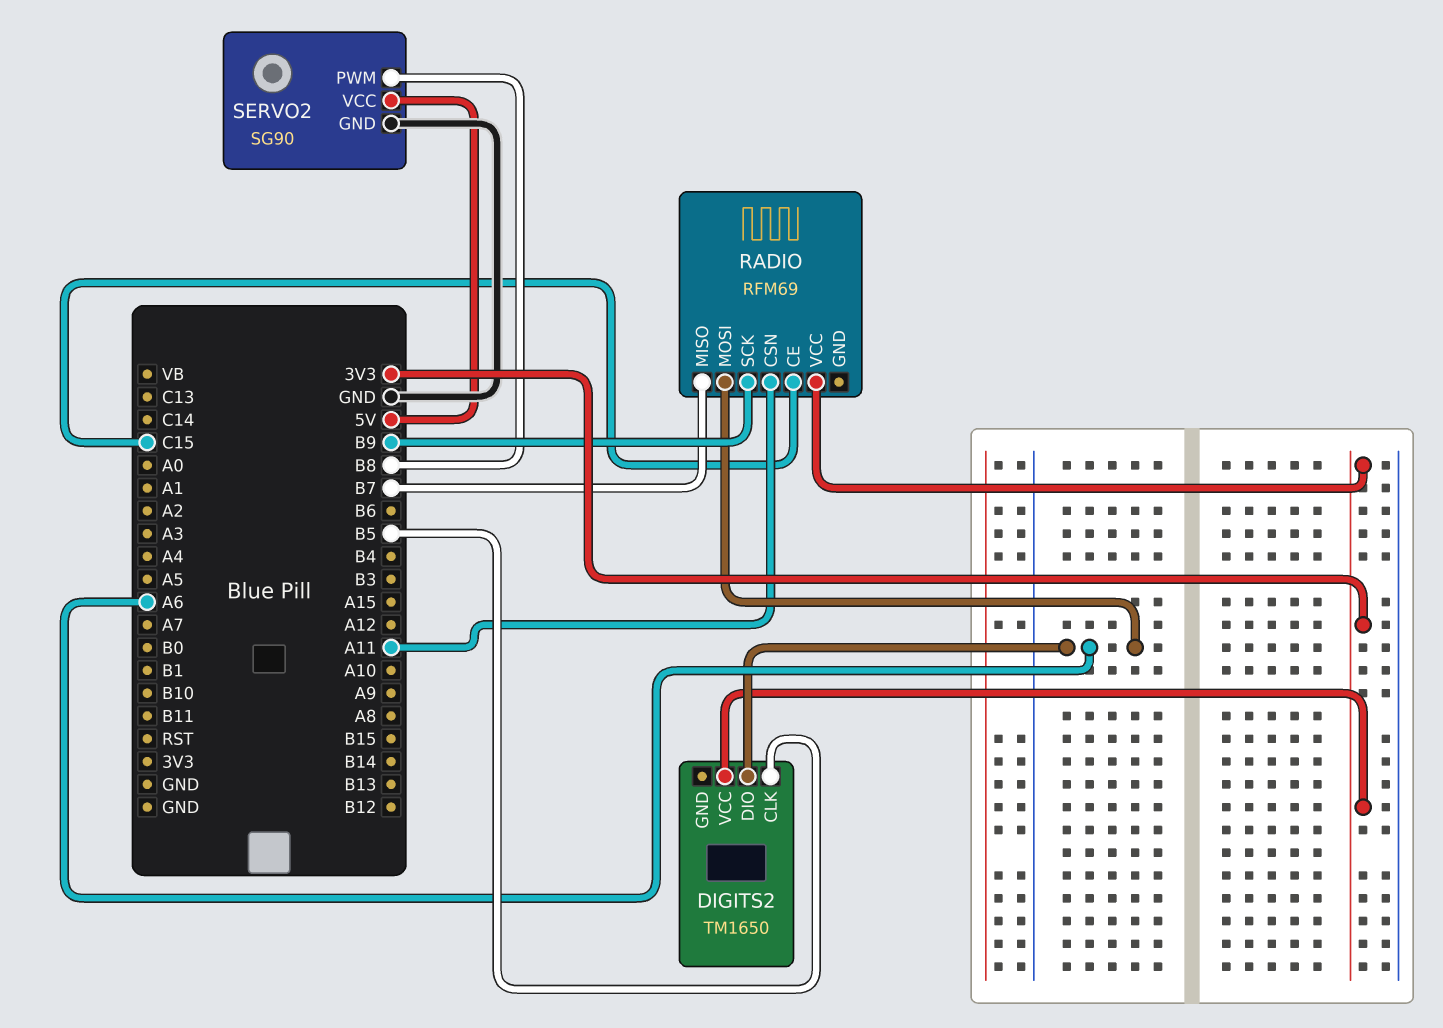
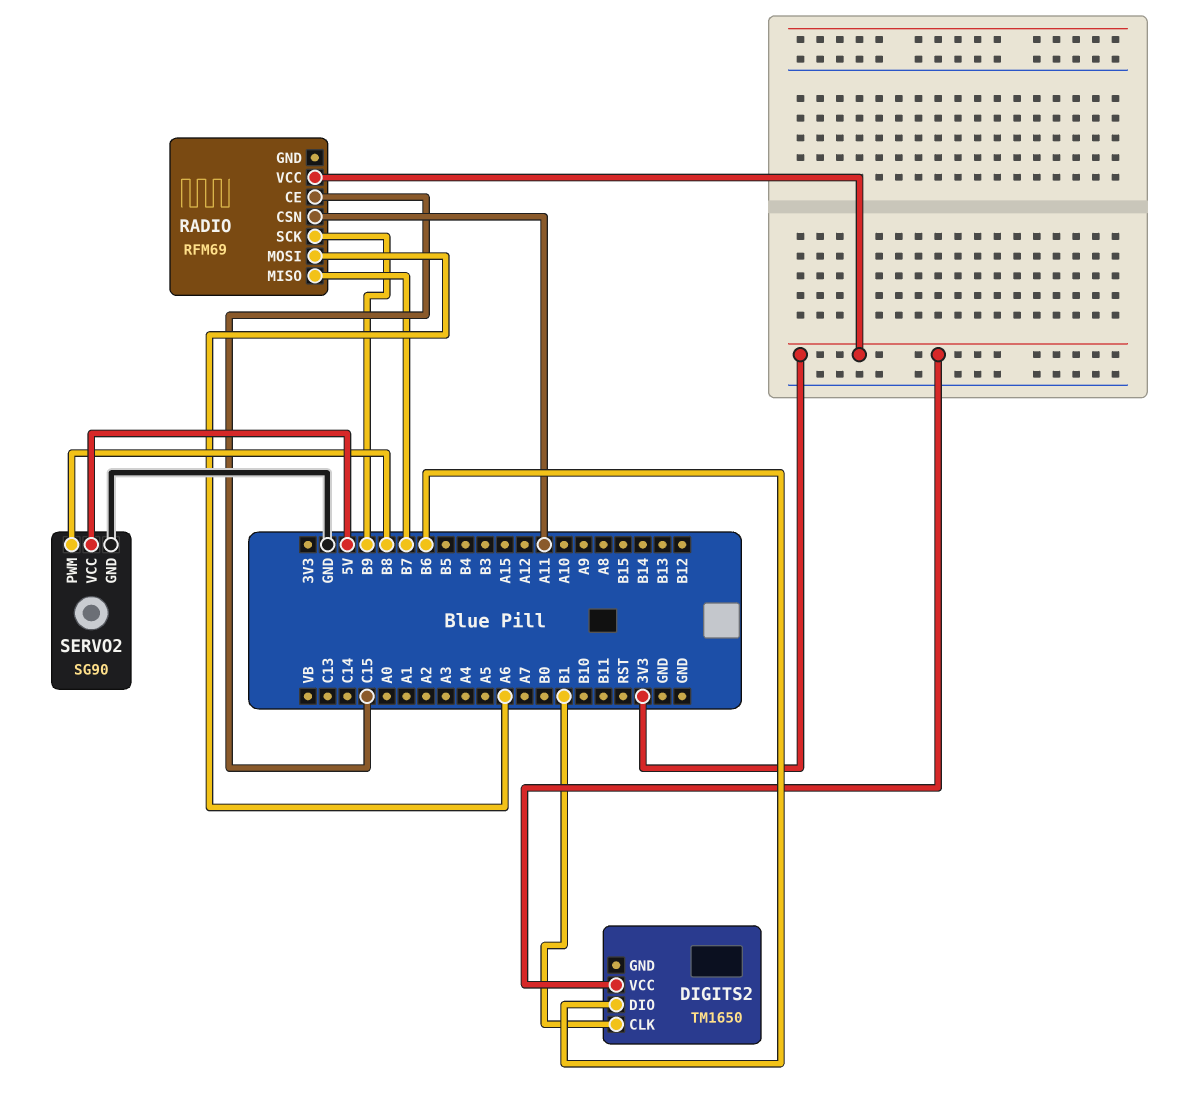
DIGITS2 pin CLK: B5 -> B1
DIGITS2 pin DIO: A6 -> B6

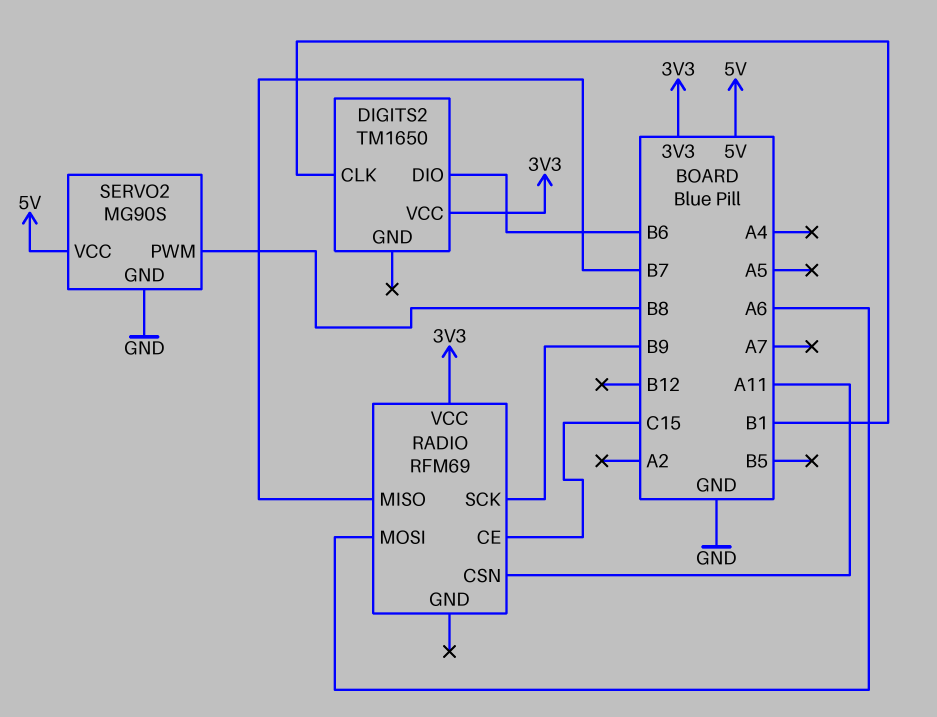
SERVO2: SG90 -> MG90S

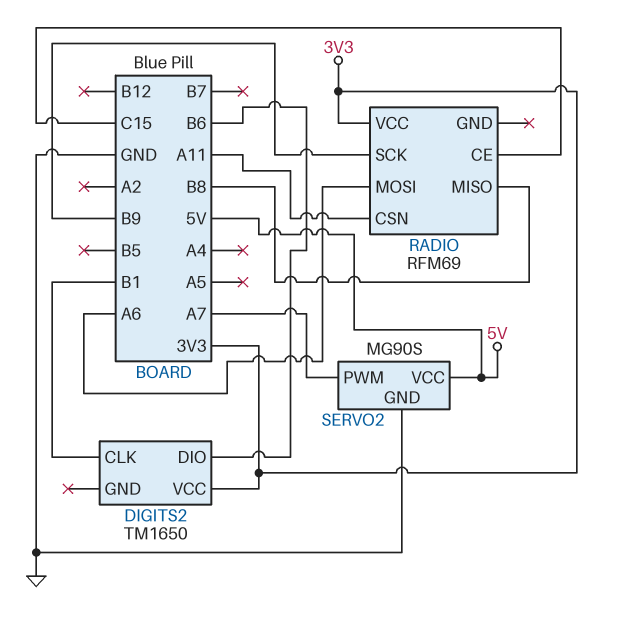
RADIO pin MISO: B7 -> B8
SERVO2 pin PWM: B8 -> A7

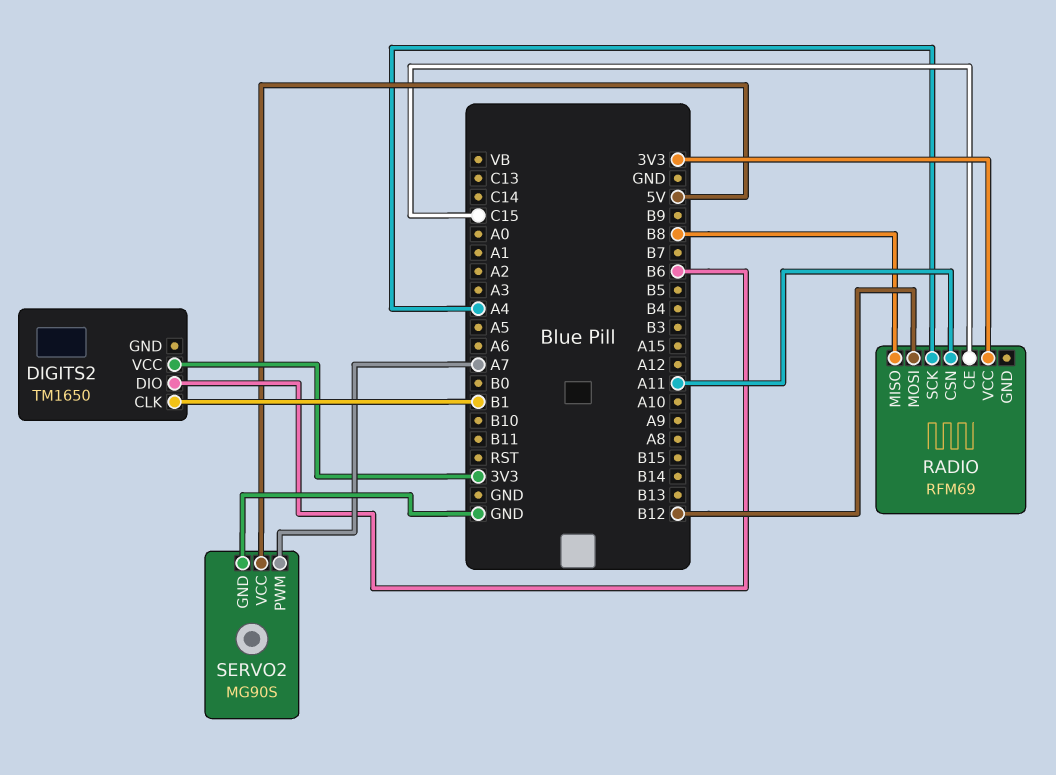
RADIO pin MOSI: A6 -> B12
RADIO pin SCK: B9 -> A4

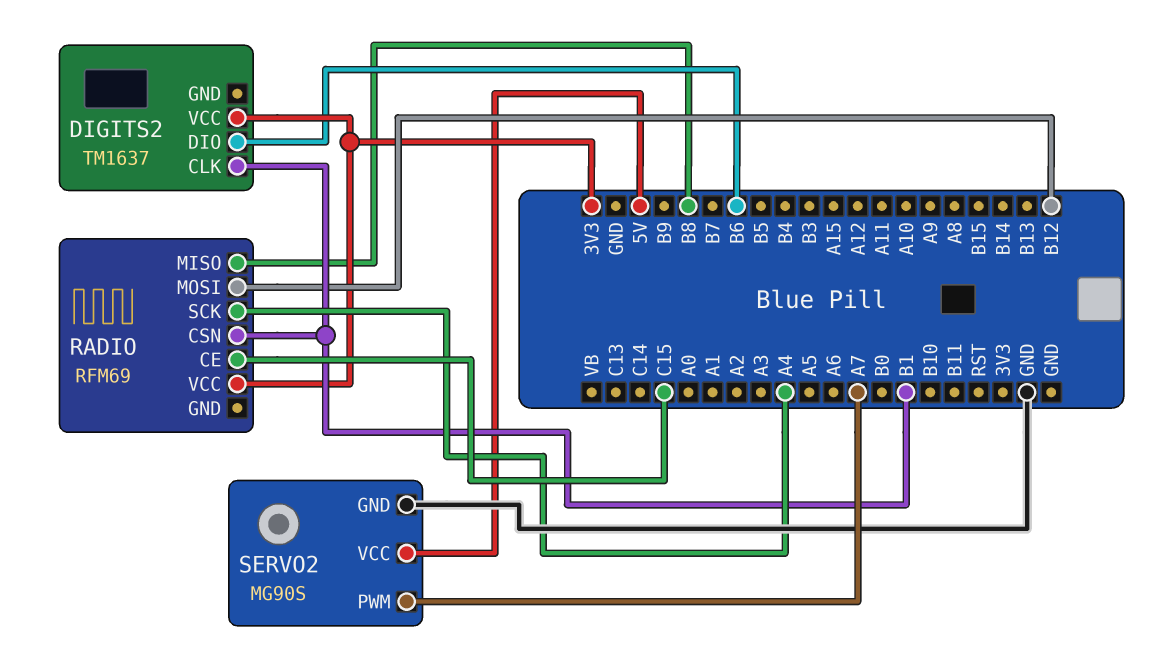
DIGITS2: TM1650 -> TM1637
RADIO pin CSN: A11 -> B1

